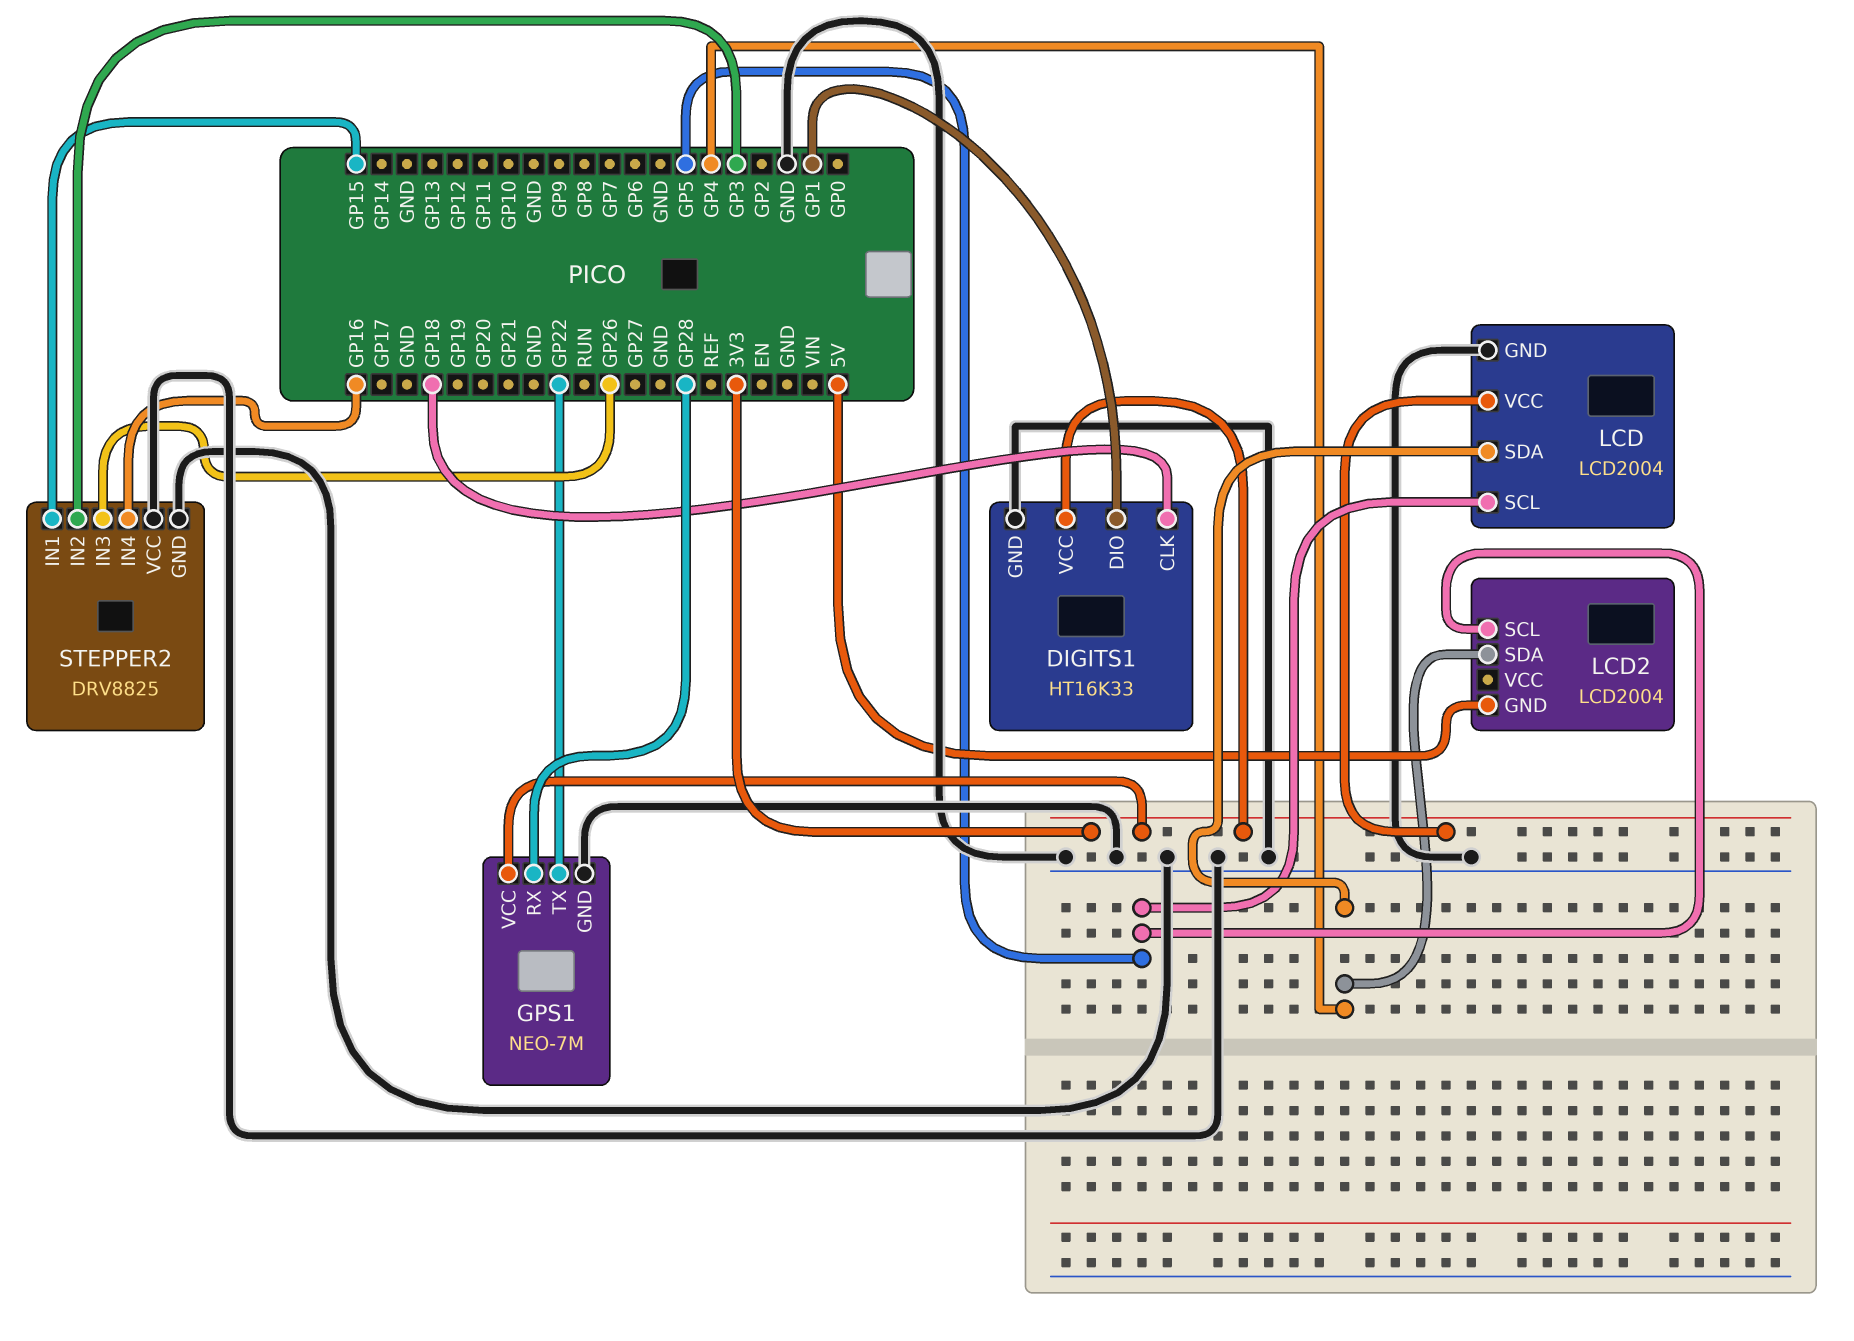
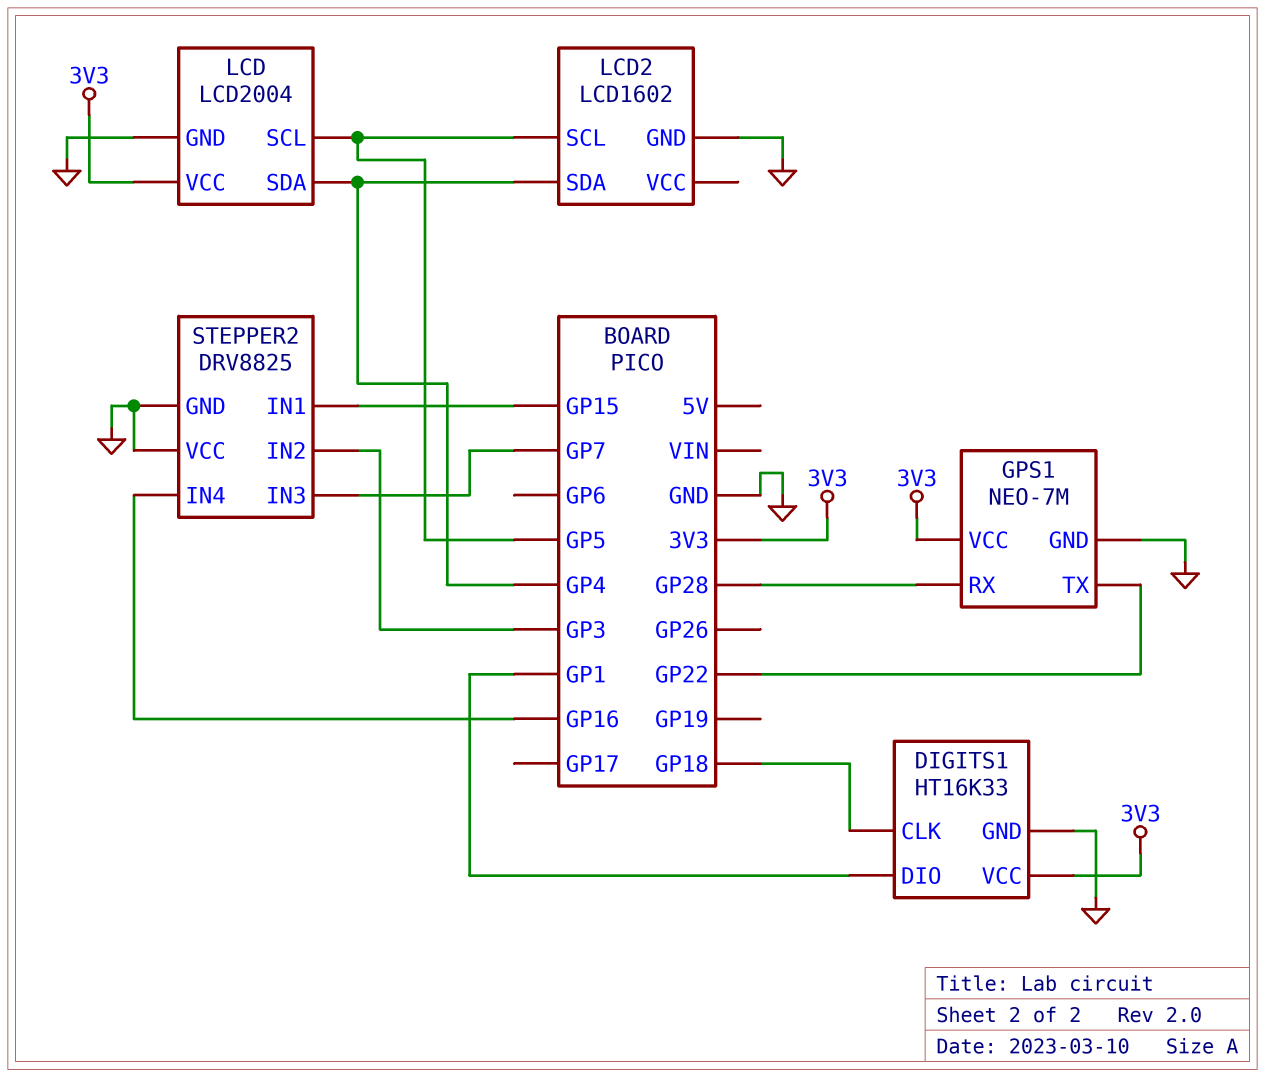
LCD2: LCD2004 -> LCD1602
LCD2 pin GND: 5V -> GND
STEPPER2 pin IN3: GP26 -> GP7

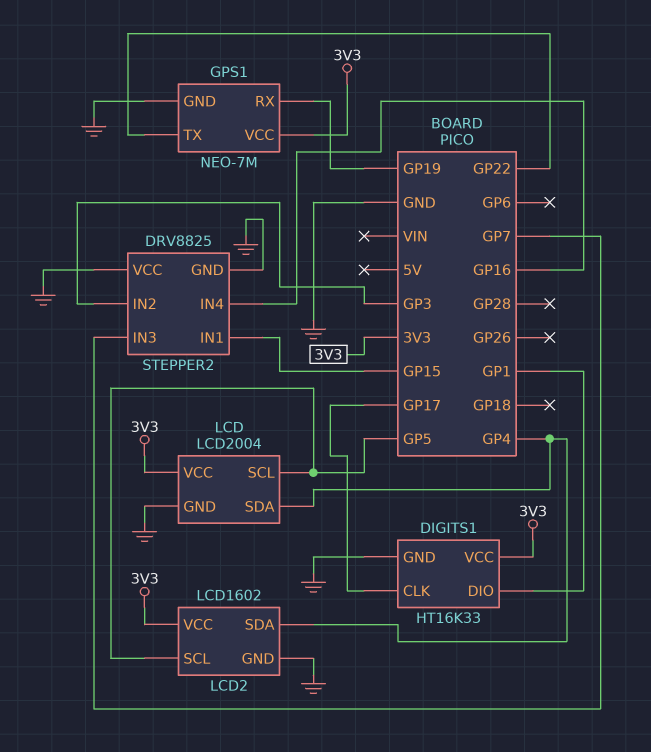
DIGITS1 pin CLK: GP18 -> GP17
GPS1 pin RX: GP28 -> GP19
LCD2 pin VCC: none -> 3V3

